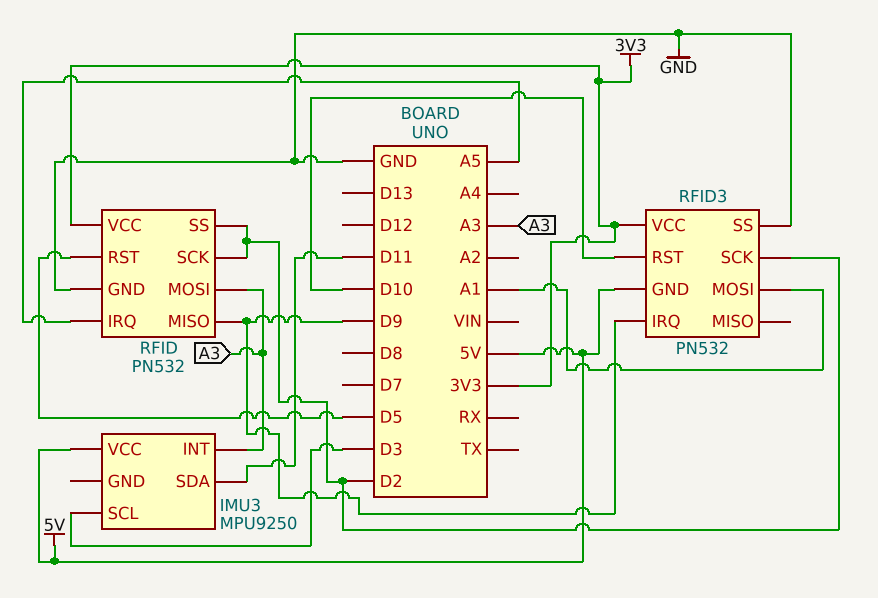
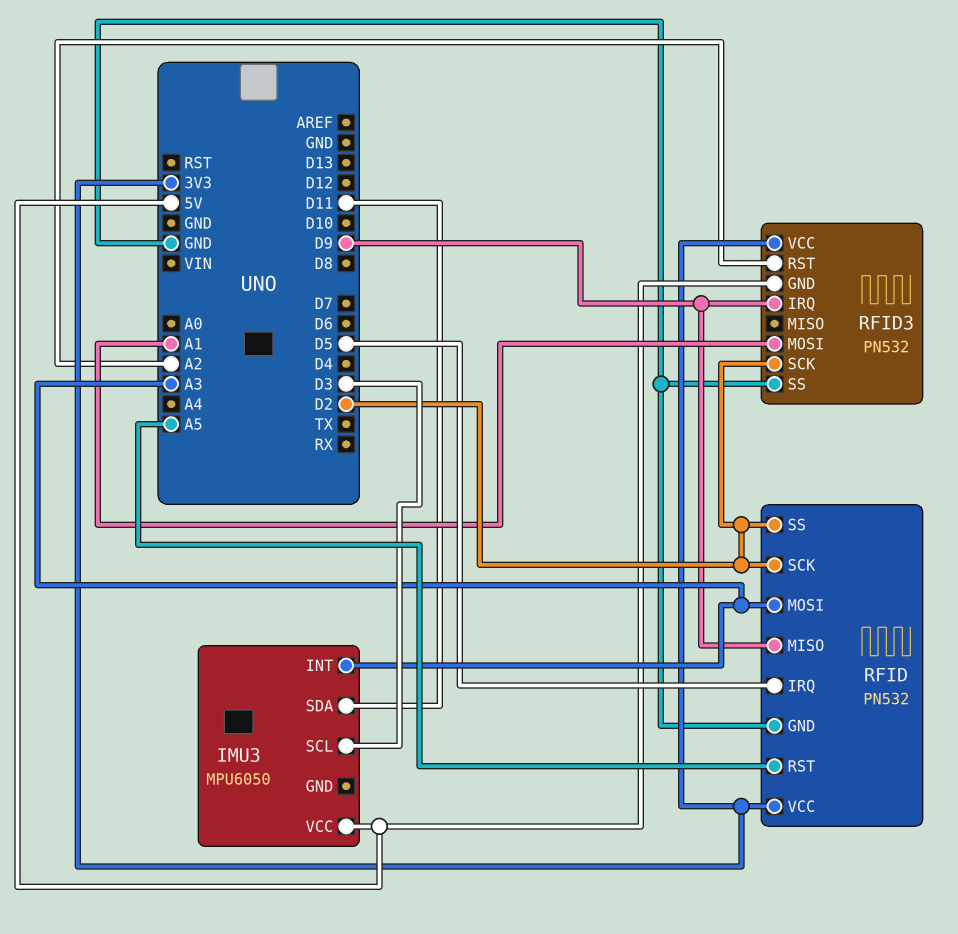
IMU3: MPU9250 -> MPU6050
RFID pin IRQ: A5 -> D5
RFID pin RST: D5 -> A5
RFID3 pin RST: D10 -> A2

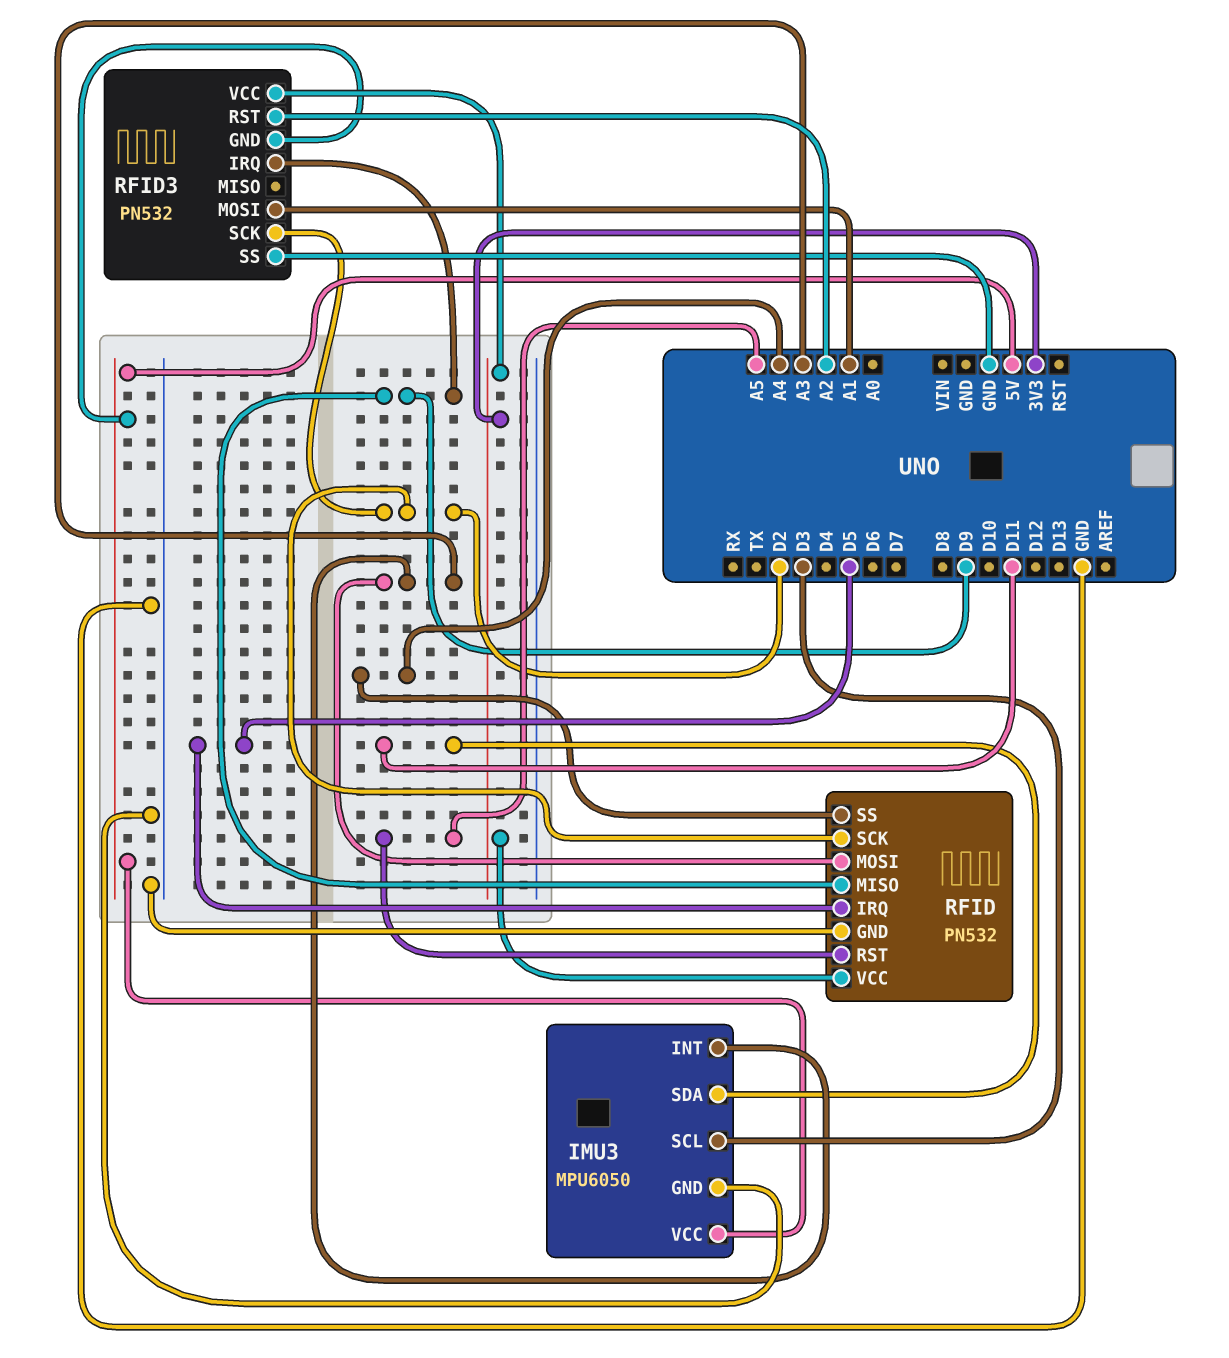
IMU3 pin GND: none -> GND
RFID pin SS: D2 -> A4

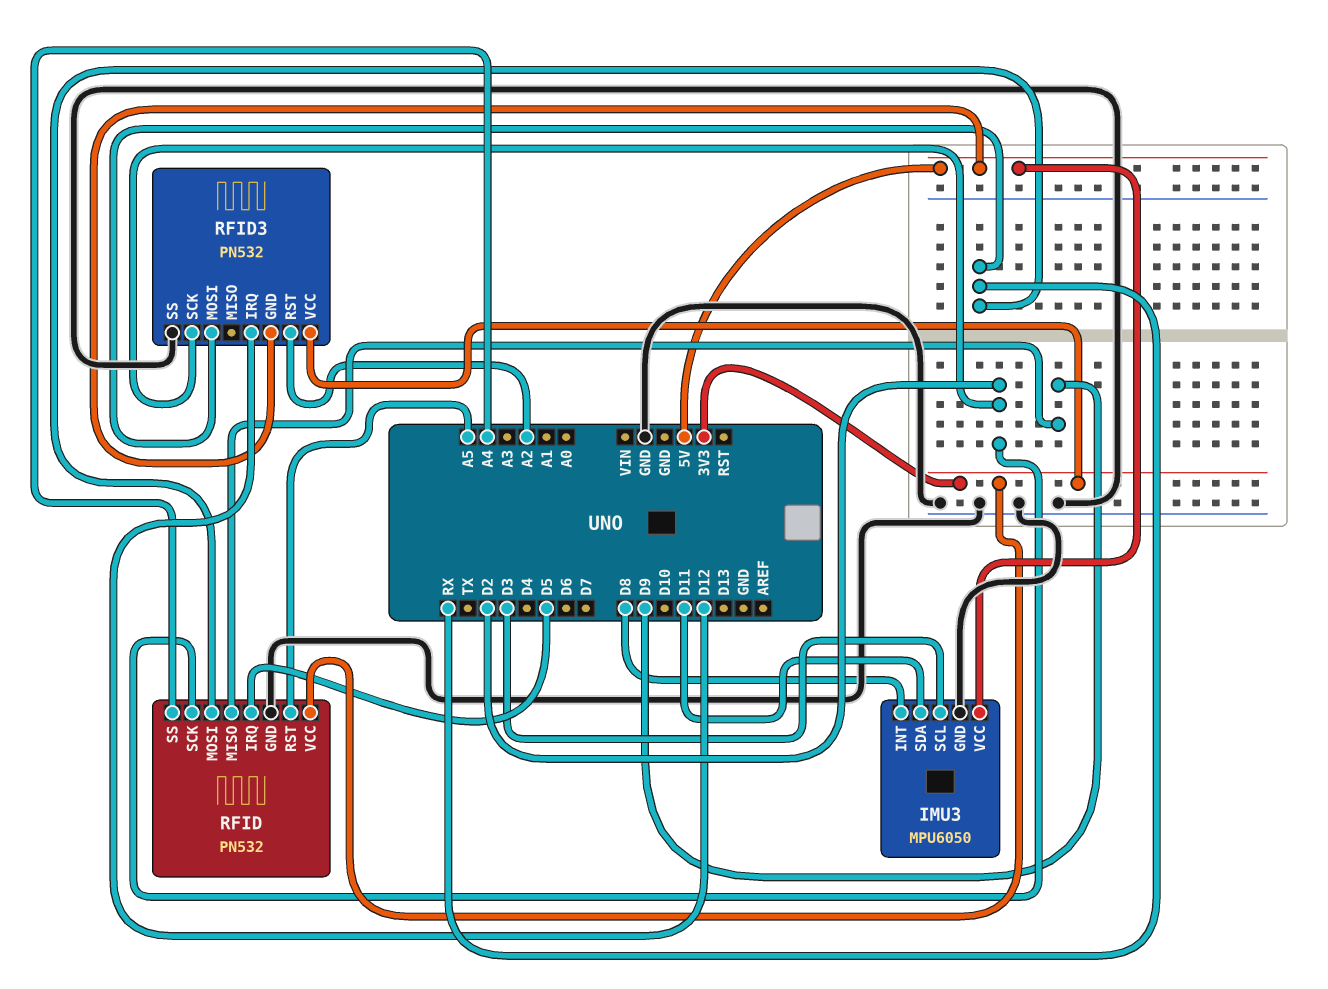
IMU3 pin INT: A3 -> D8
RFID pin MOSI: A3 -> RX
RFID3 pin IRQ: D9 -> D12
RFID3 pin MOSI: A1 -> RX

